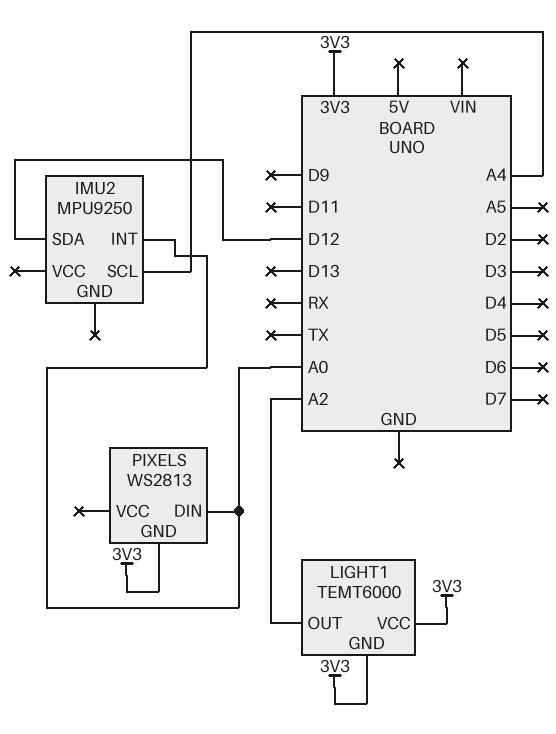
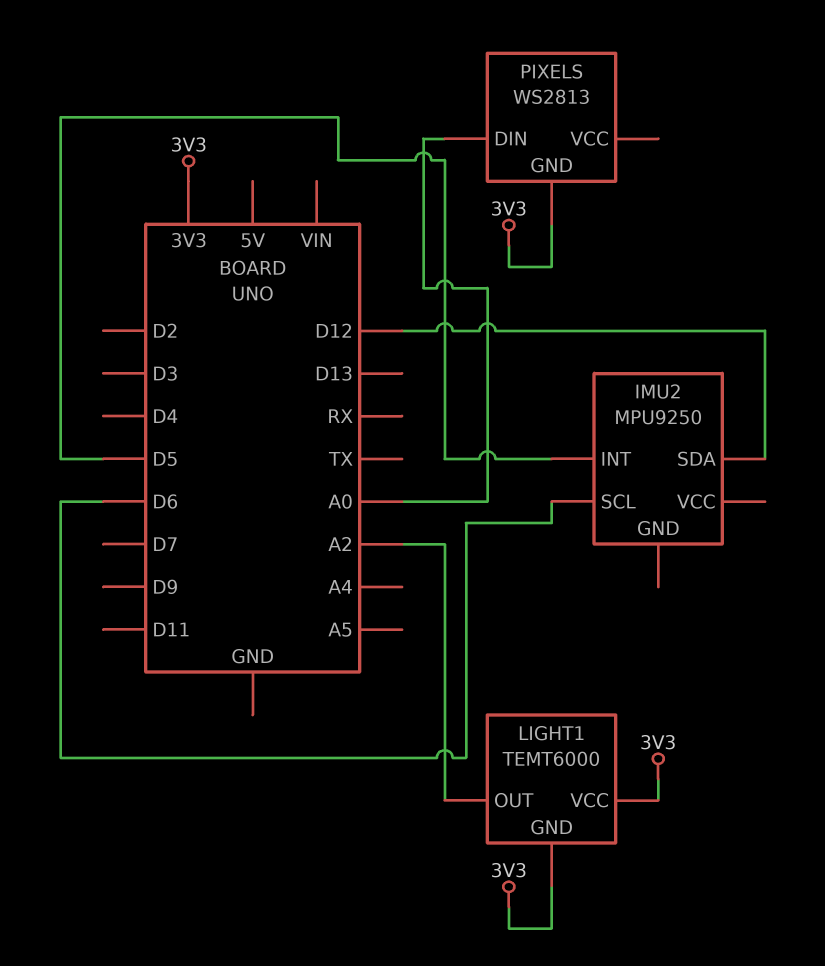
IMU2 pin INT: A0 -> D5
IMU2 pin SCL: A4 -> D6

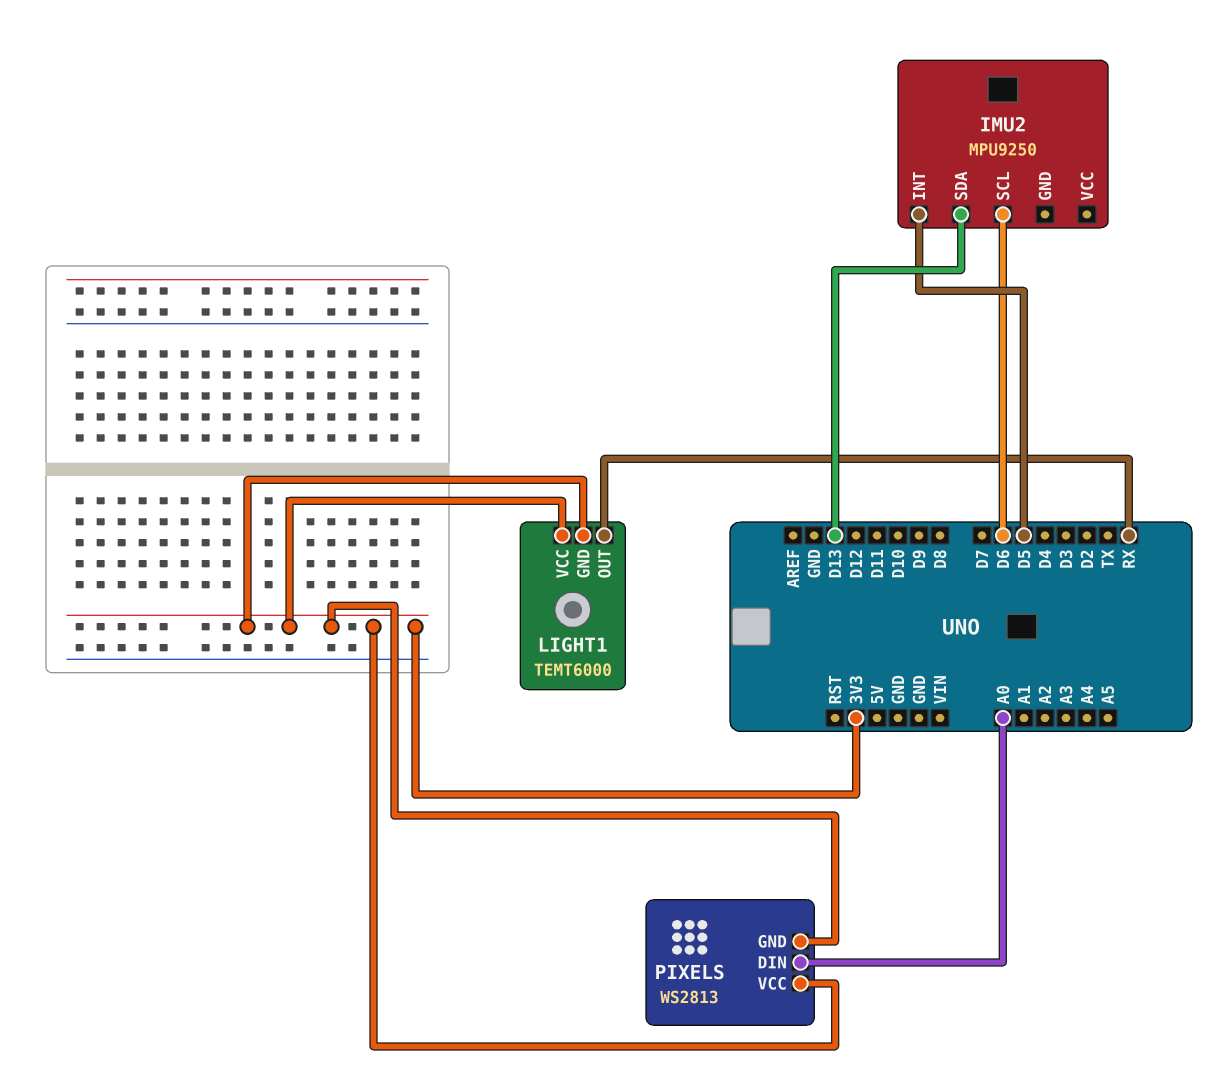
IMU2 pin SDA: D12 -> D13
LIGHT1 pin OUT: A2 -> RX
PIXELS pin VCC: none -> 3V3

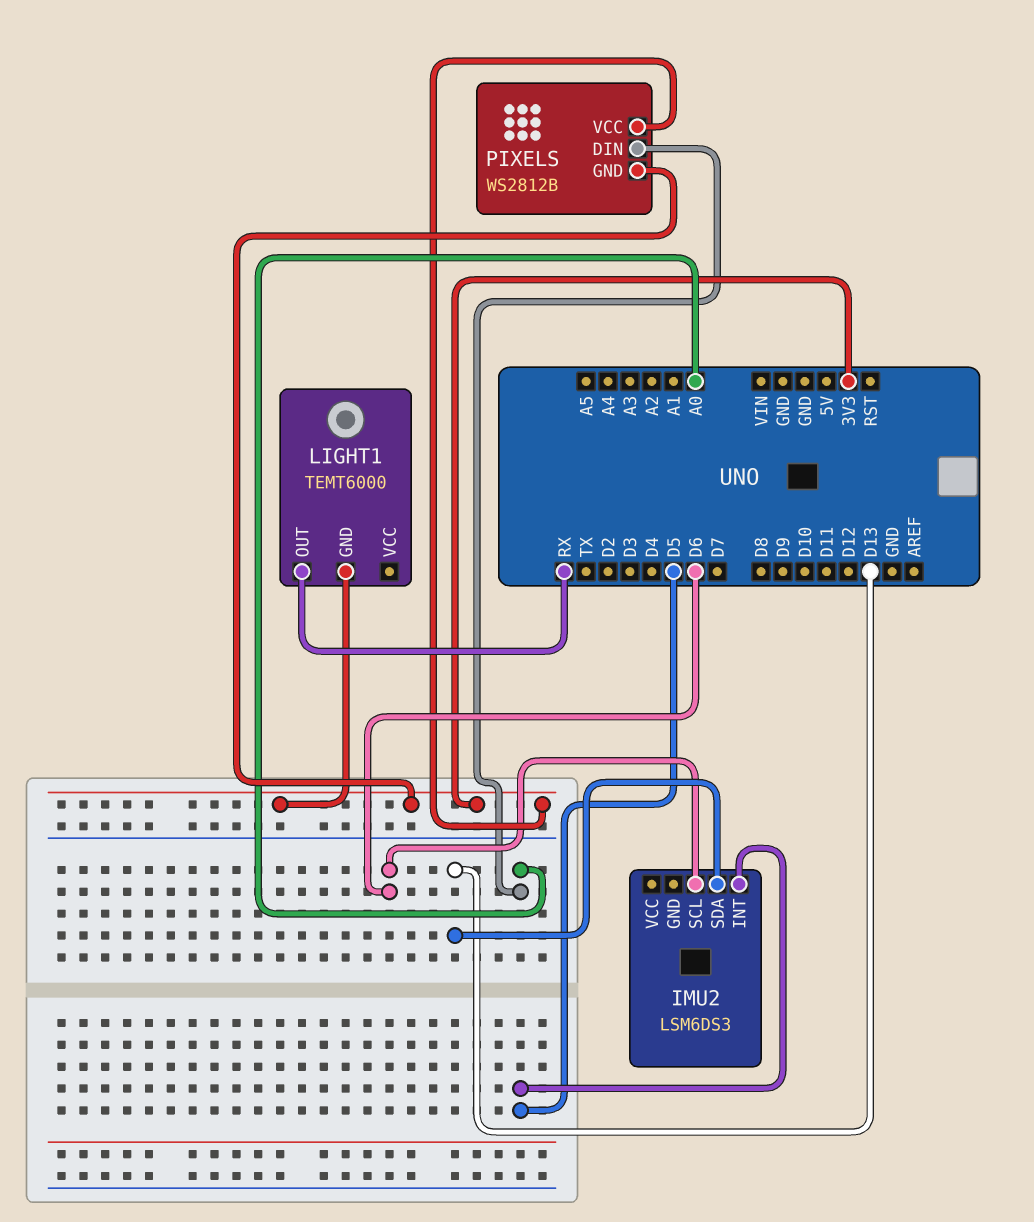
IMU2: MPU9250 -> LSM6DS3
LIGHT1 pin VCC: 3V3 -> none
PIXELS: WS2813 -> WS2812B

